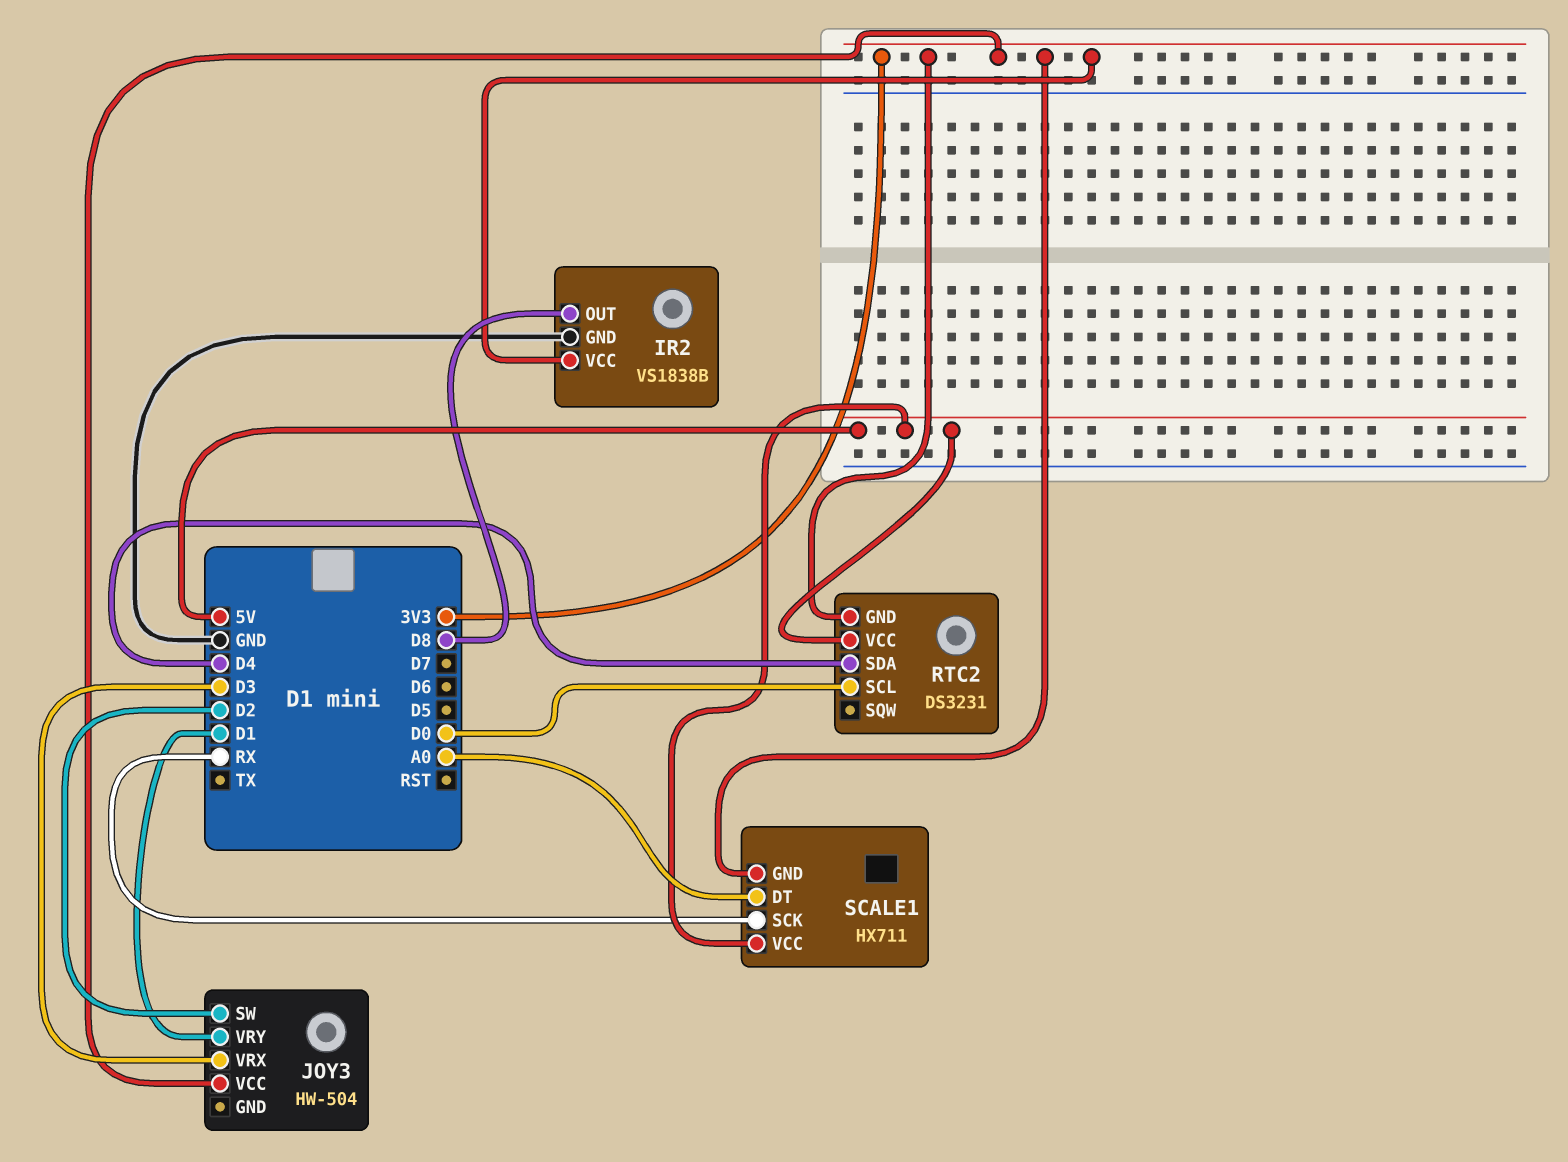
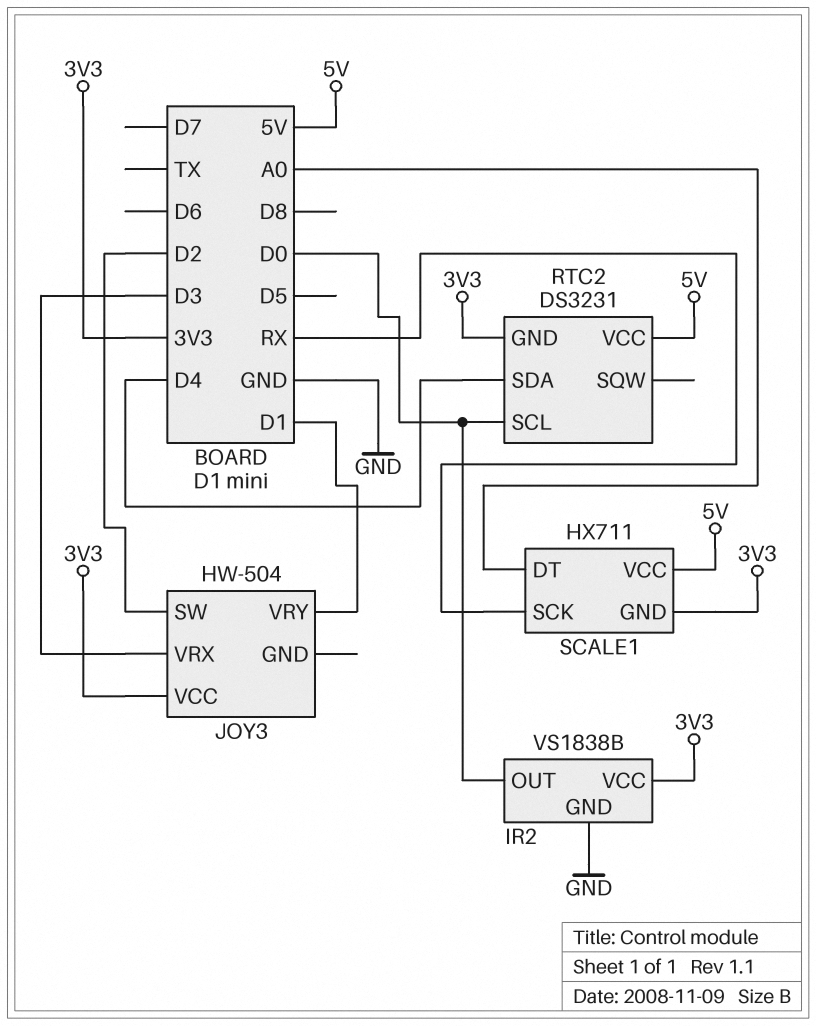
IR2 pin OUT: D8 -> D0

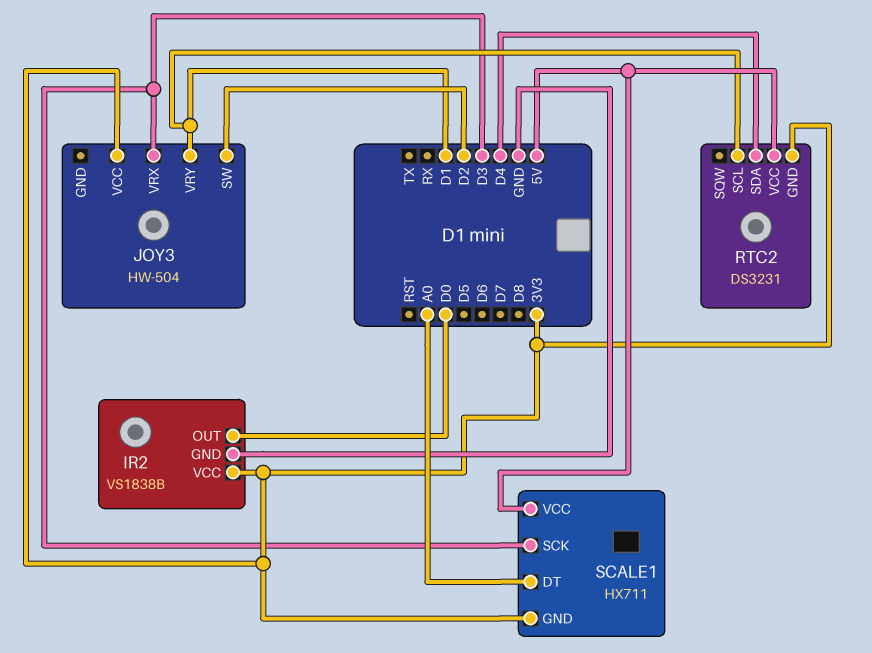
RTC2 pin SCL: D0 -> D1
SCALE1 pin SCK: RX -> D3

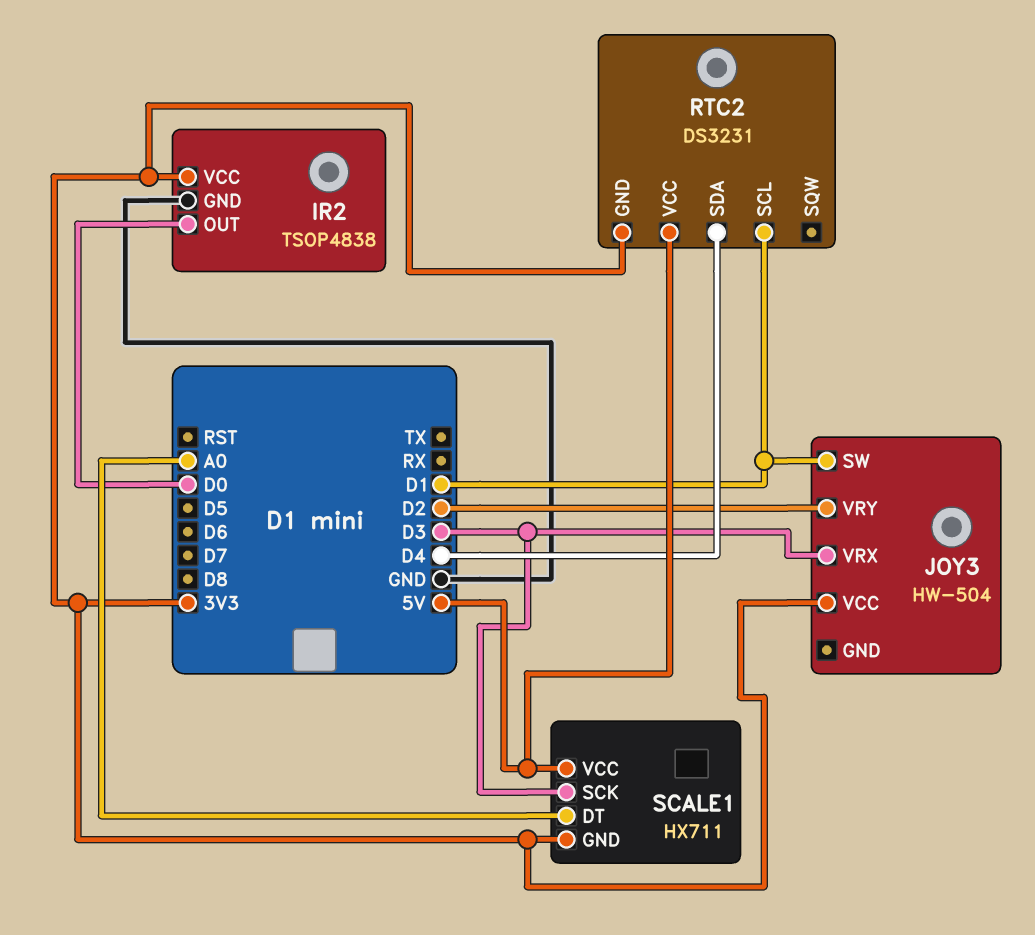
IR2: VS1838B -> TSOP4838
JOY3 pin SW: D2 -> D1
JOY3 pin VRY: D1 -> D2

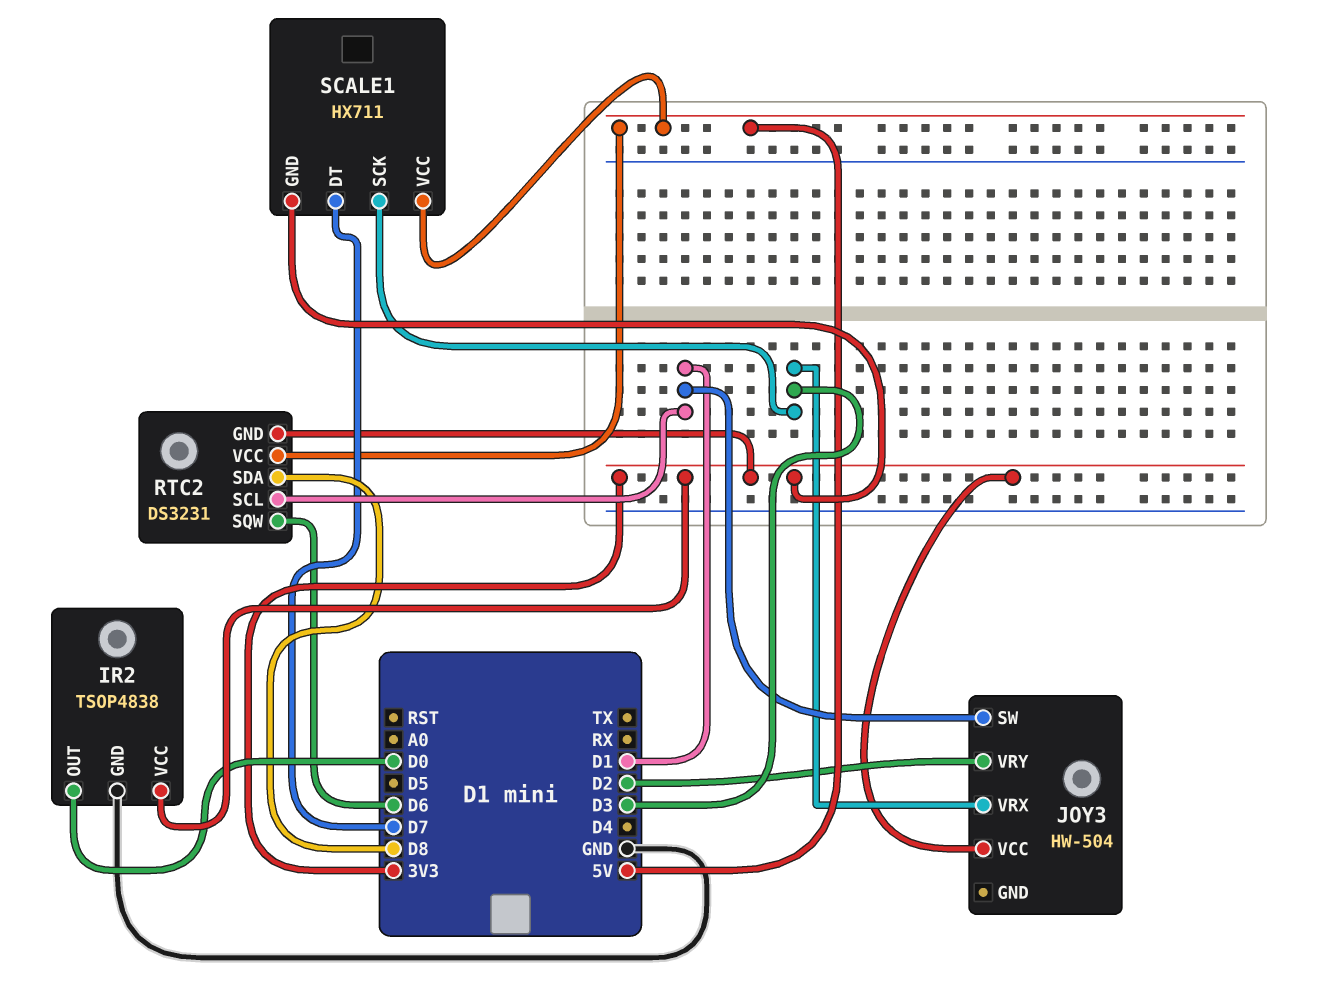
RTC2 pin SDA: D4 -> D8
RTC2 pin SQW: none -> D6
SCALE1 pin DT: A0 -> D7

